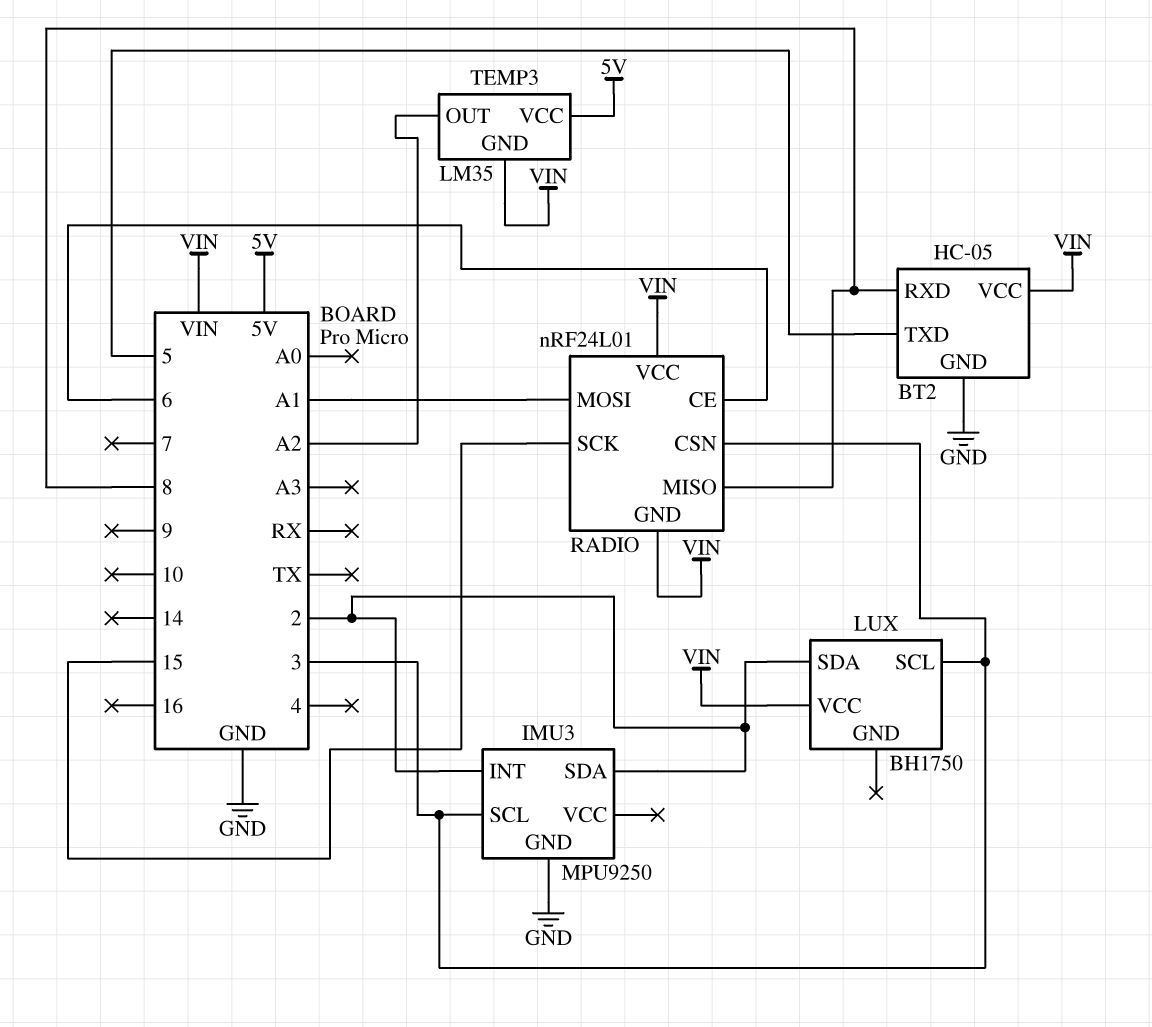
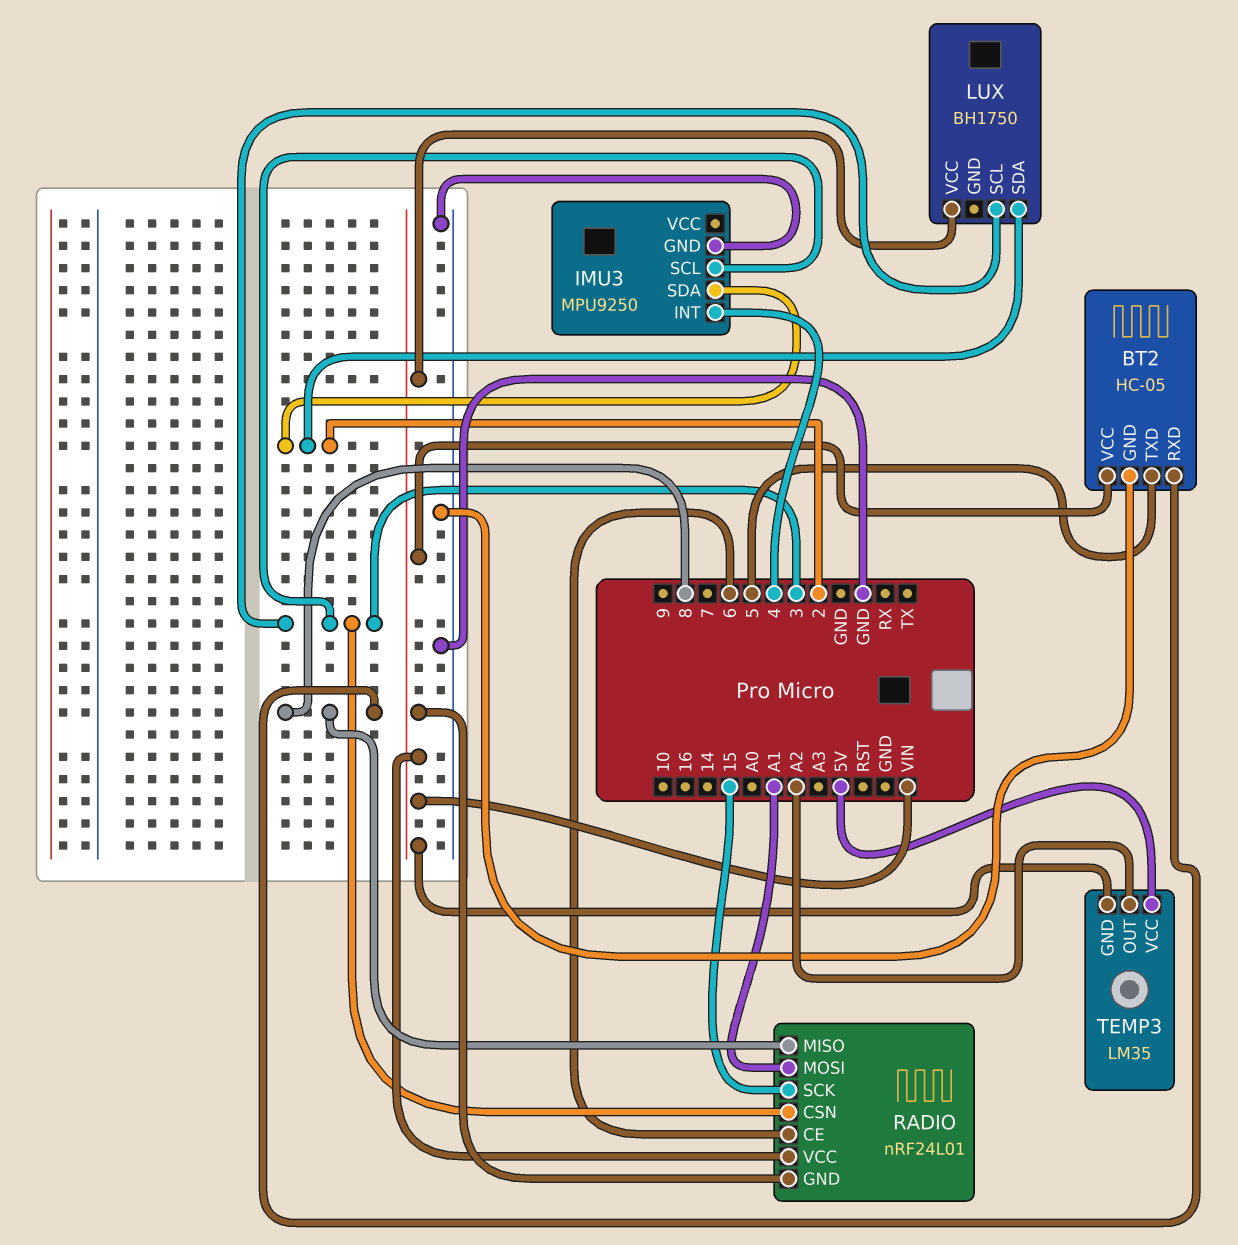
IMU3 pin INT: 2 -> 4

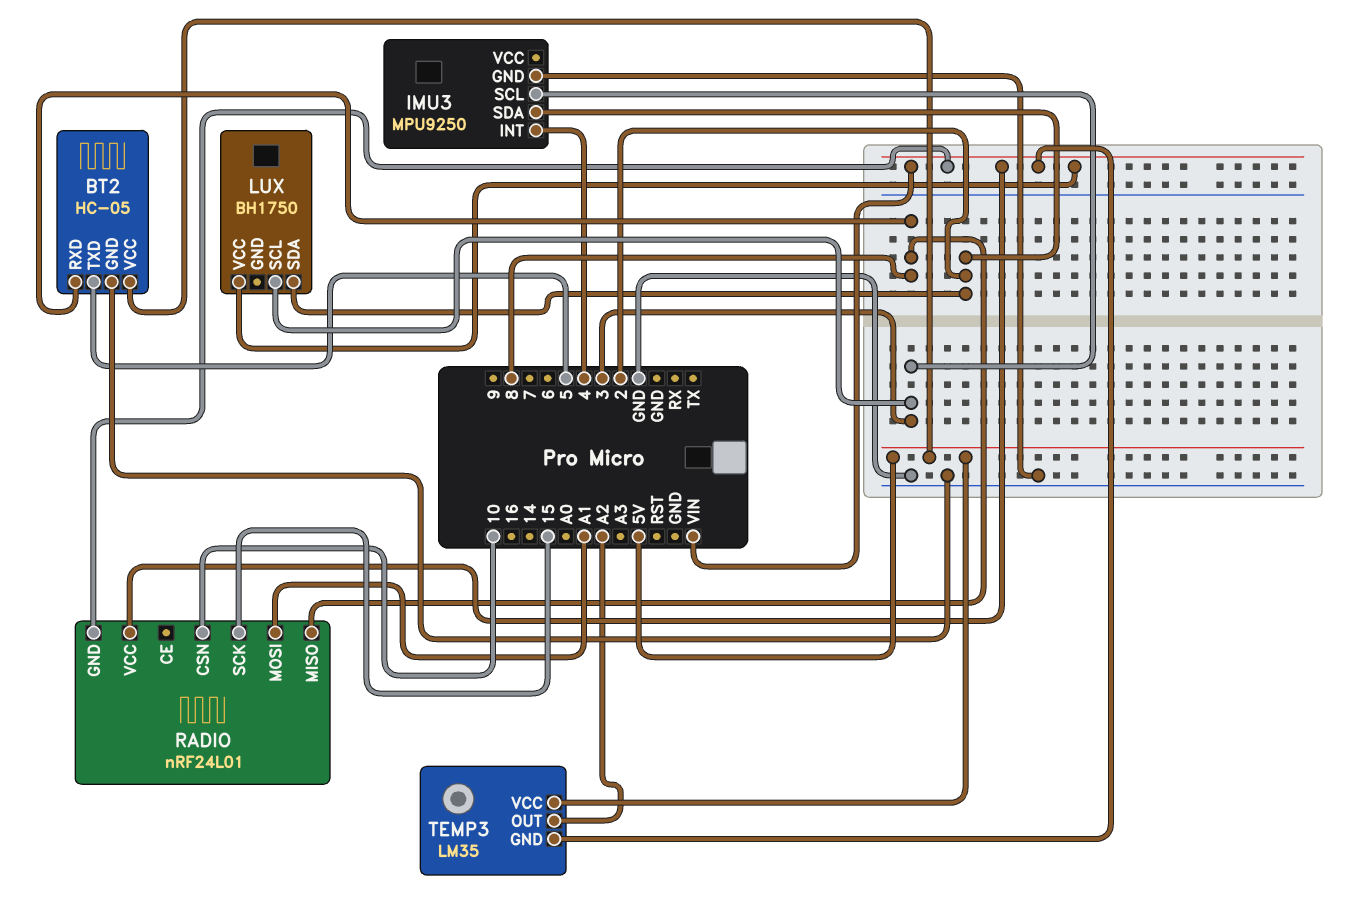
BT2 pin VCC: VIN -> 5V
RADIO pin CE: 6 -> none
RADIO pin CSN: 3 -> 10

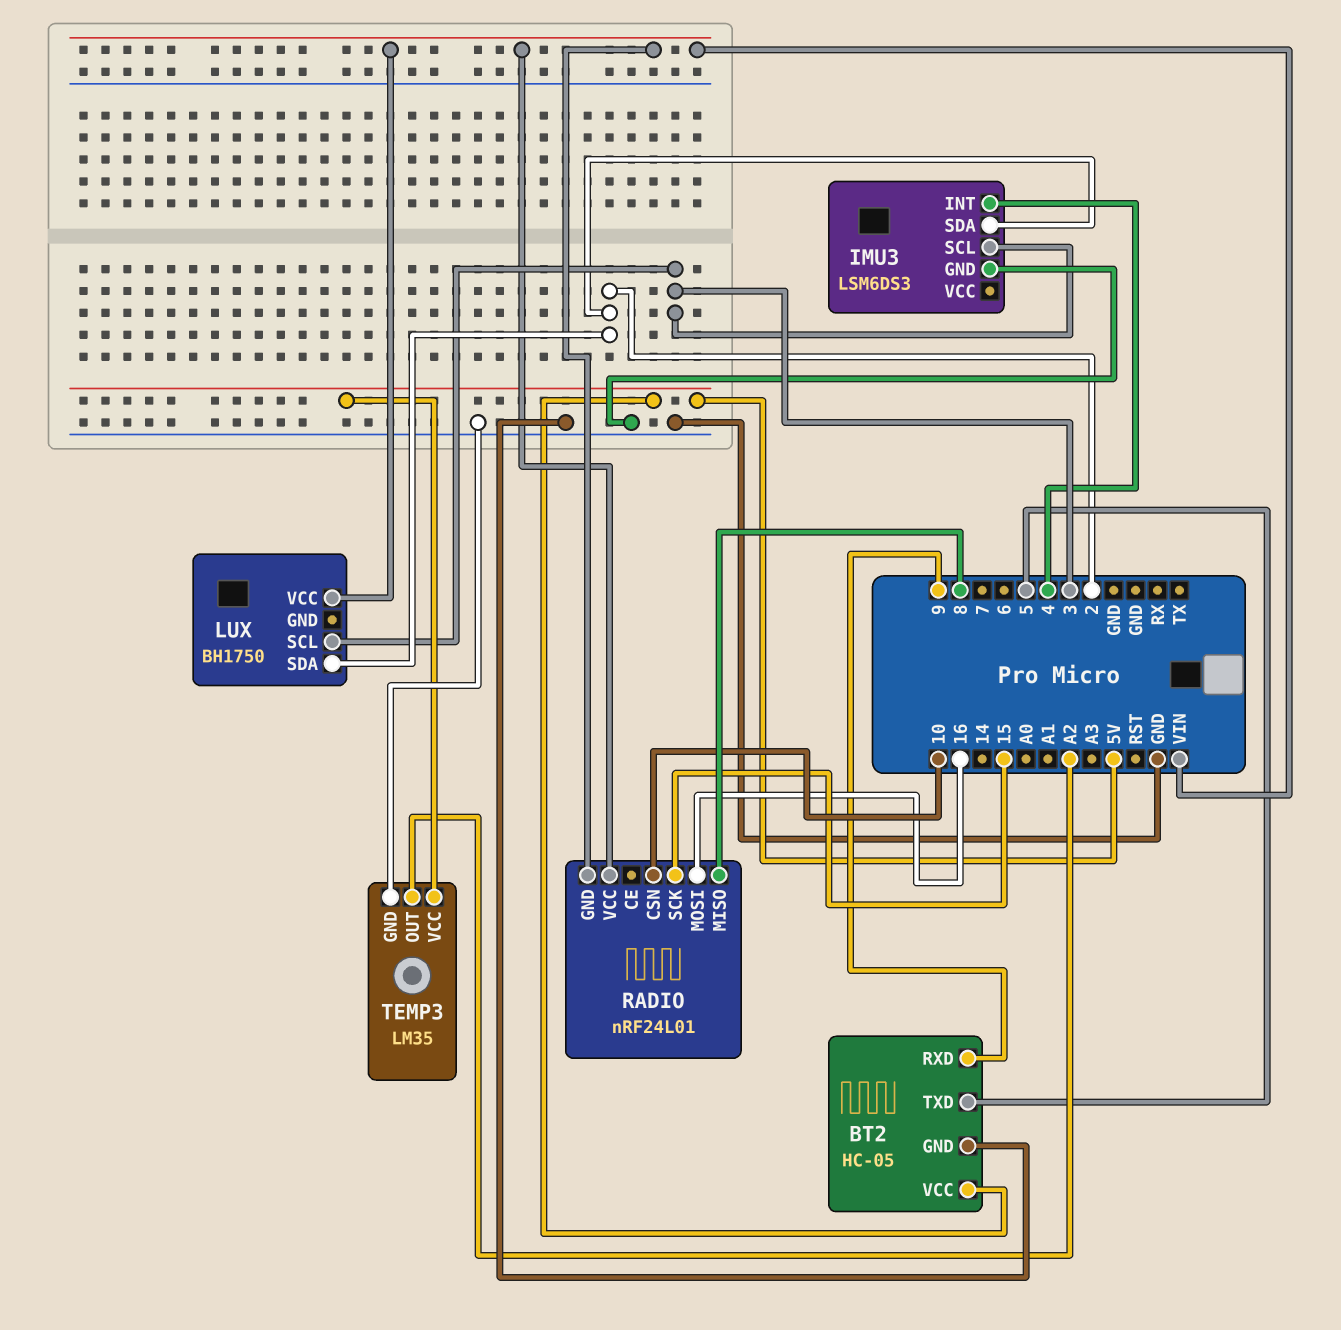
BT2 pin RXD: 8 -> 9
IMU3: MPU9250 -> LSM6DS3
RADIO pin MOSI: A1 -> 16
TEMP3 pin GND: VIN -> GND

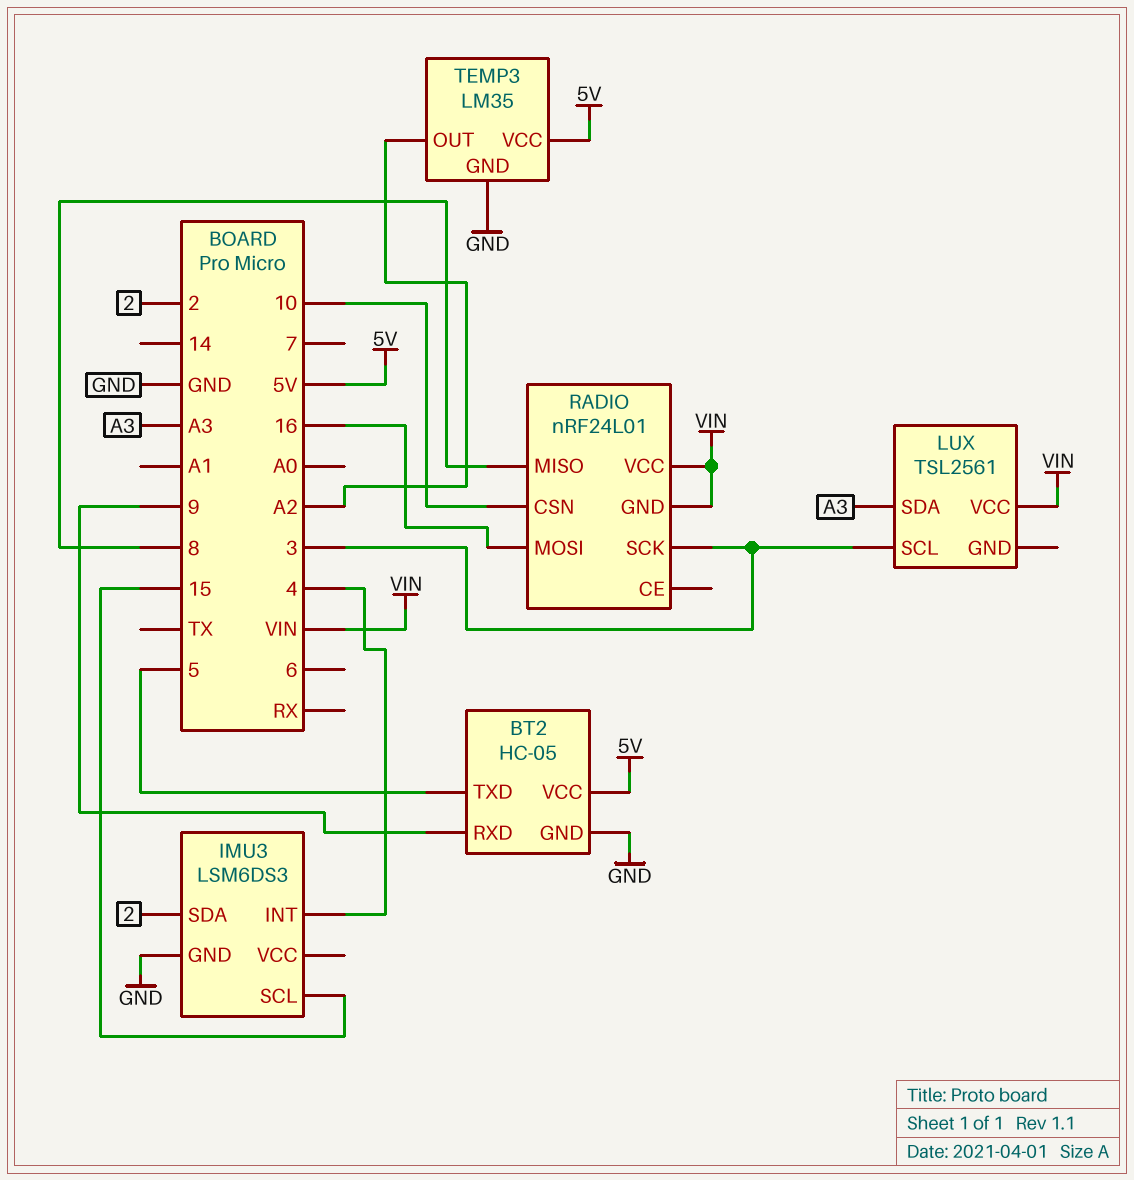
IMU3 pin SCL: 3 -> 15
LUX: BH1750 -> TSL2561
LUX pin SDA: 2 -> A3
RADIO pin SCK: 15 -> 3

